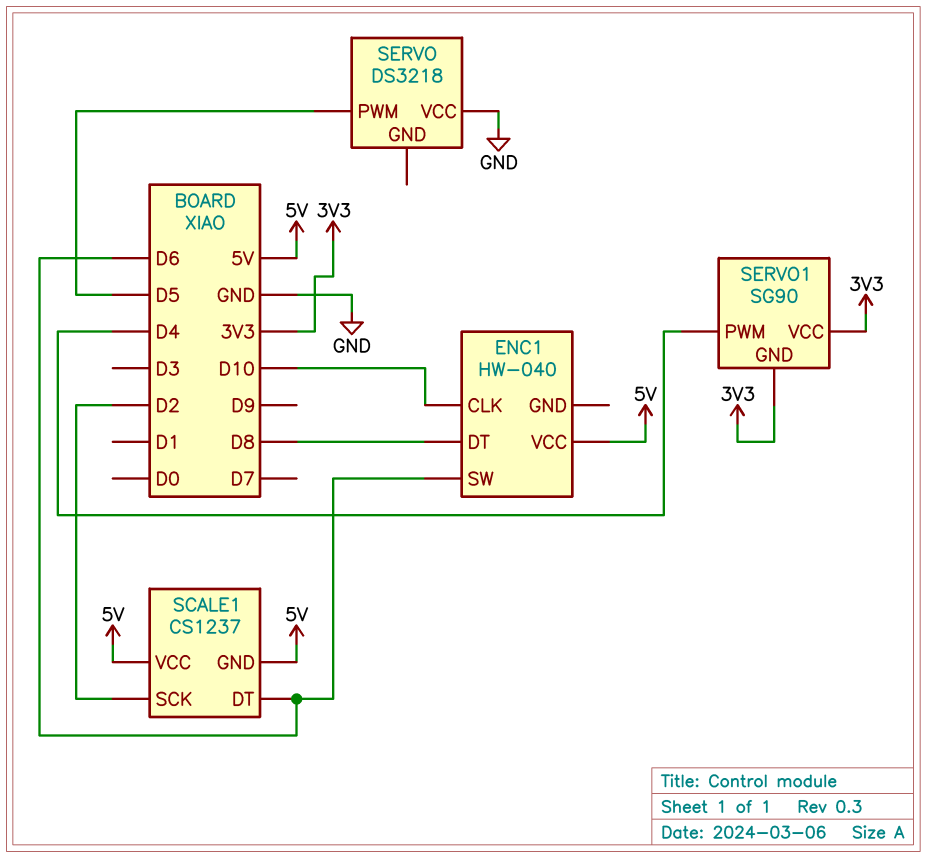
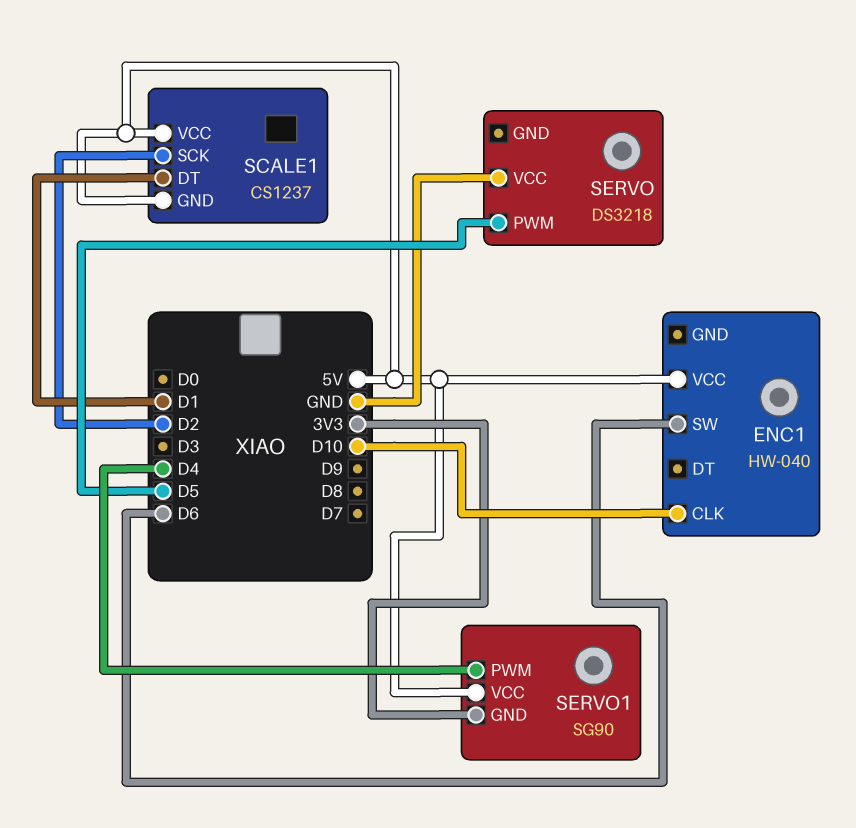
ENC1 pin DT: D8 -> none
SCALE1 pin DT: D6 -> D1
SERVO1 pin VCC: 3V3 -> 5V

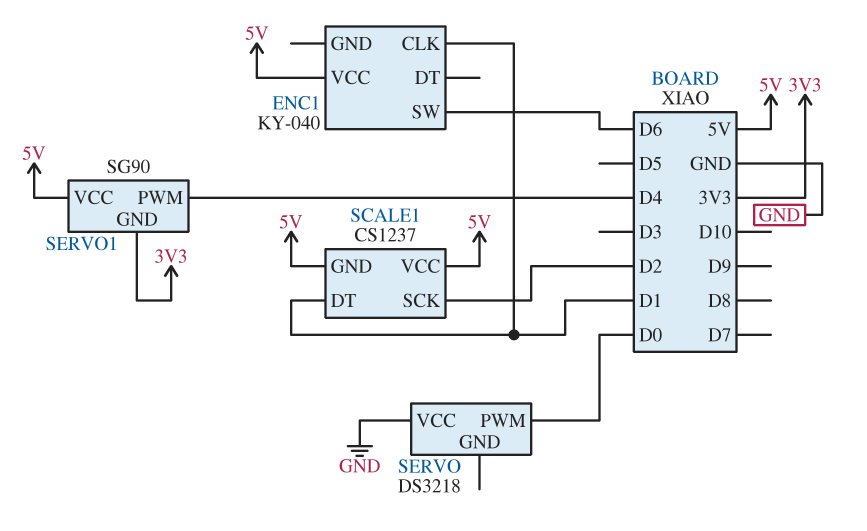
ENC1: HW-040 -> KY-040
ENC1 pin CLK: D10 -> D1
SERVO pin PWM: D5 -> D0

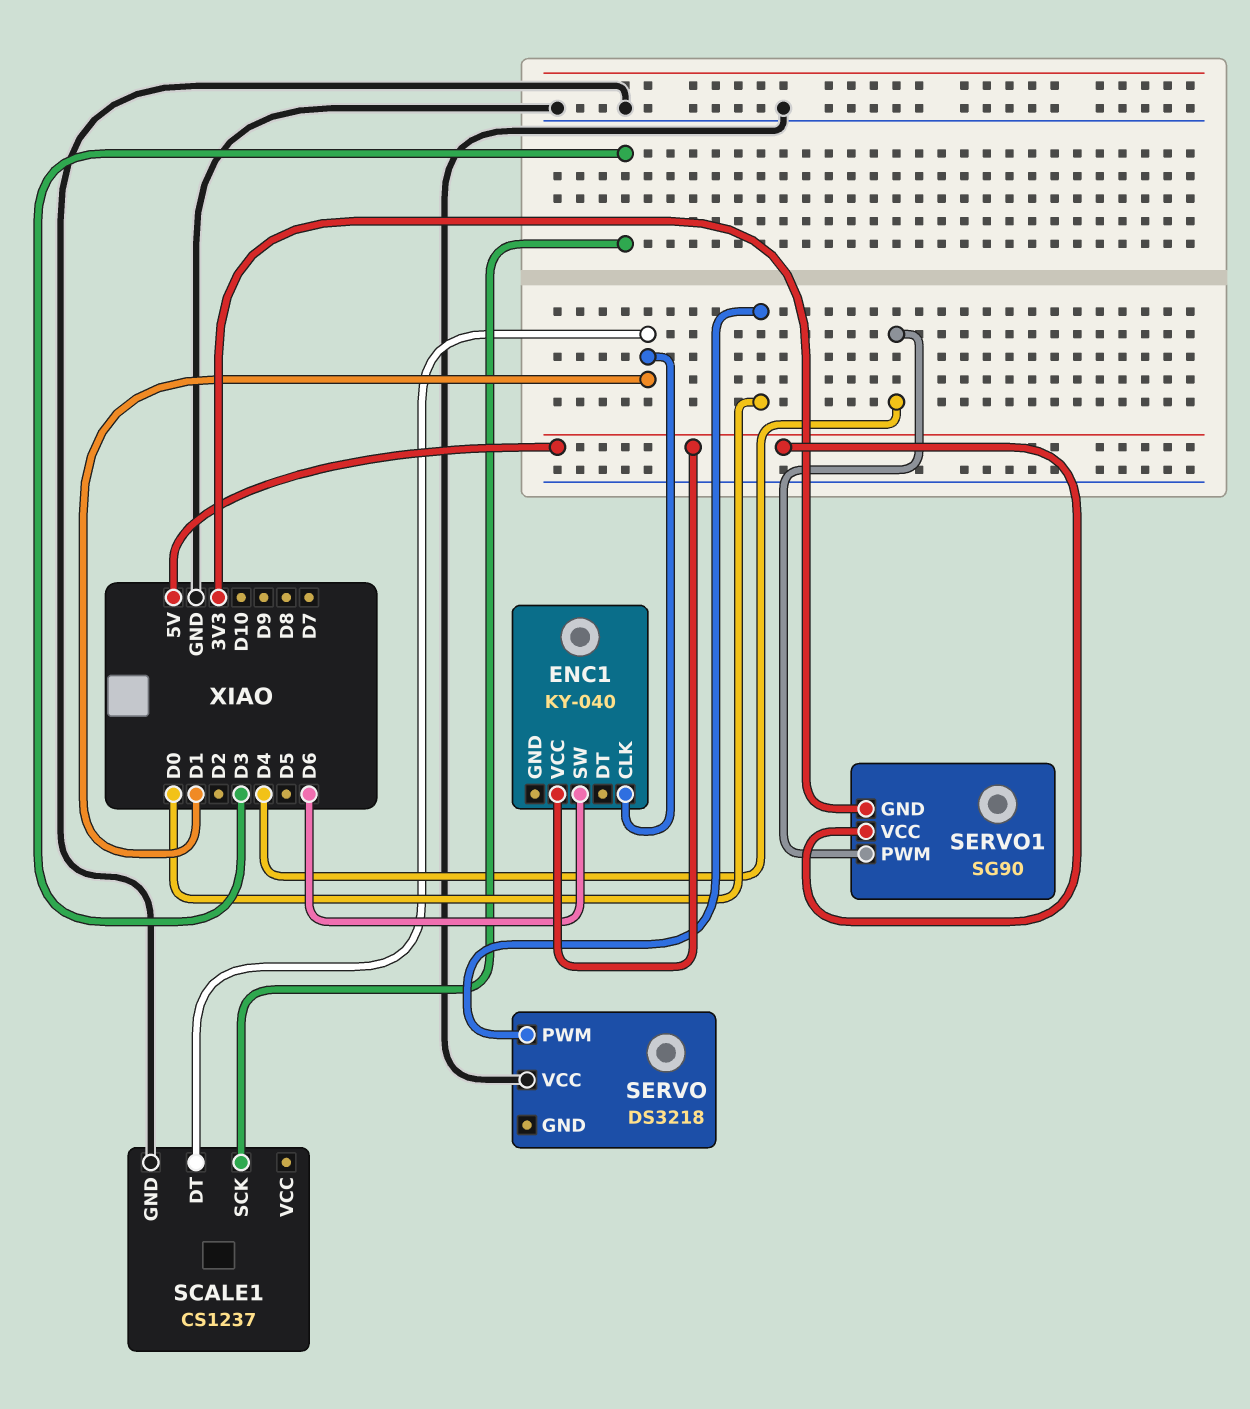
SCALE1 pin GND: 5V -> GND
SCALE1 pin SCK: D2 -> D3
SCALE1 pin VCC: 5V -> none

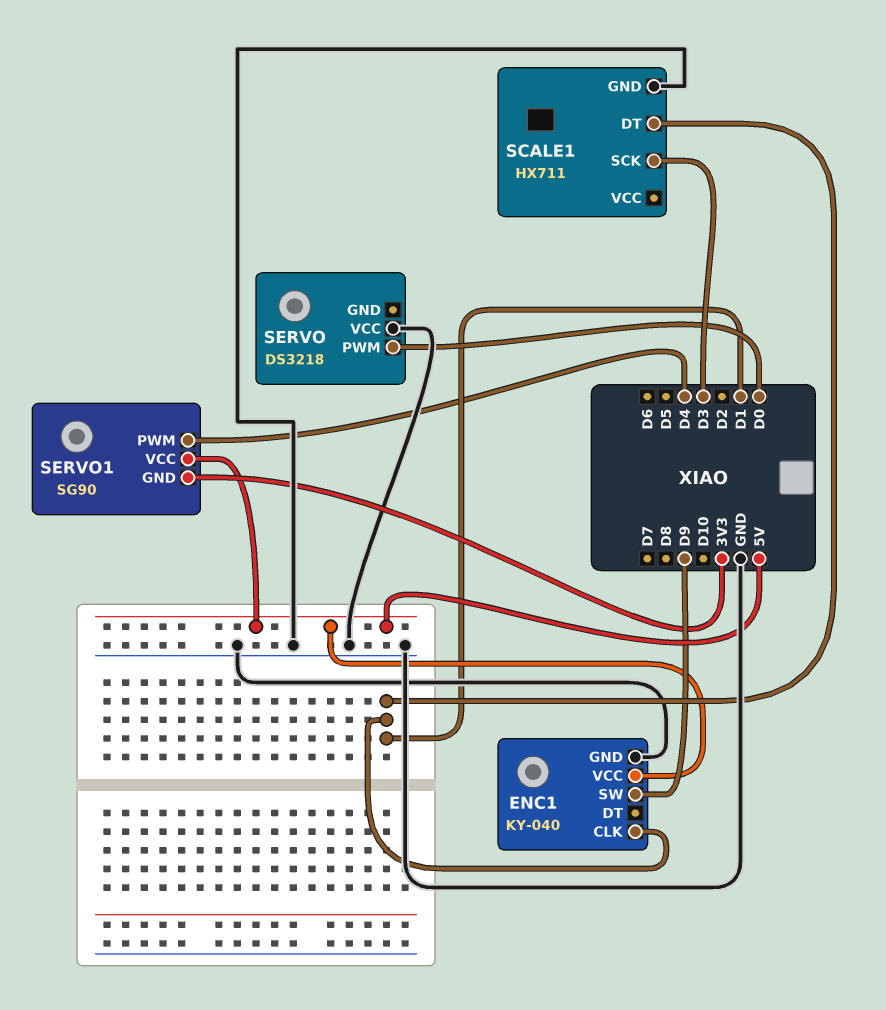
ENC1 pin GND: none -> GND
ENC1 pin SW: D6 -> D9
SCALE1: CS1237 -> HX711

